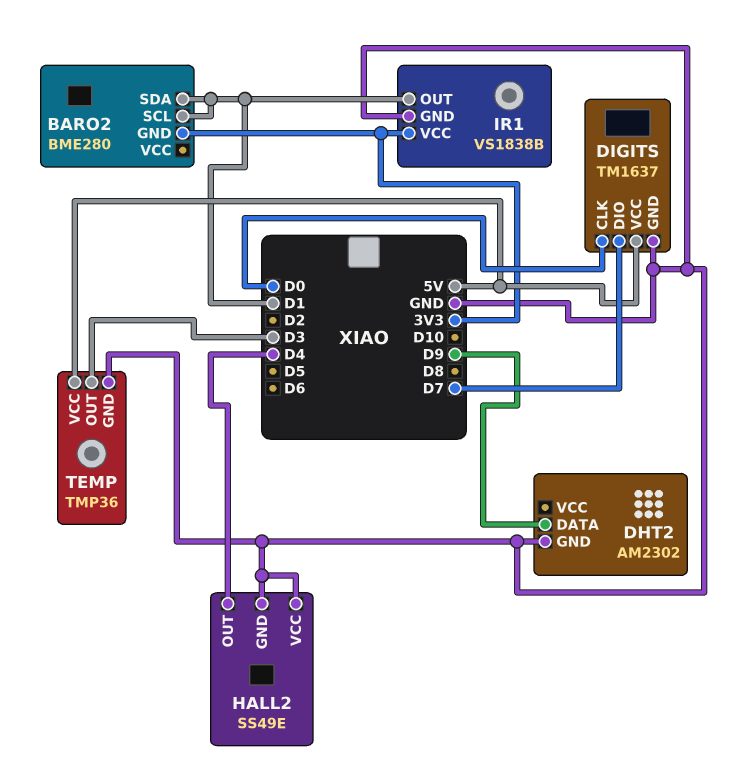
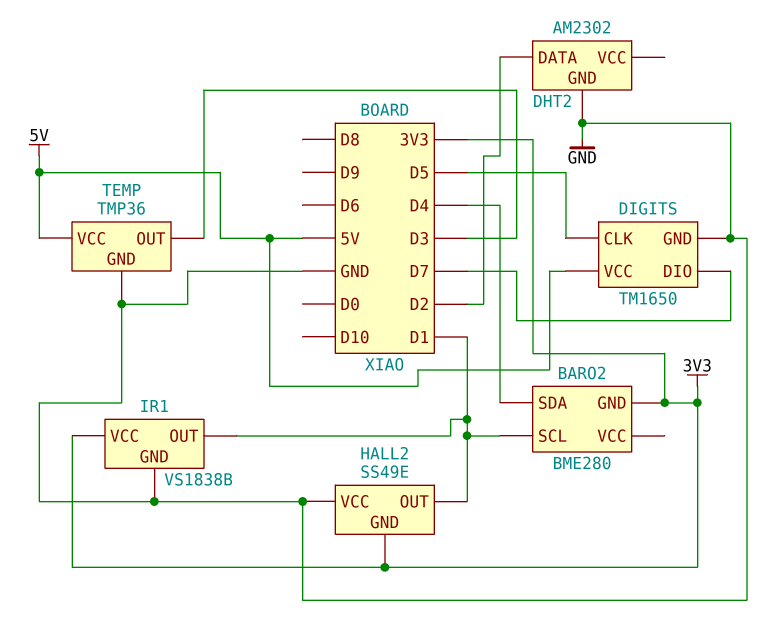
BARO2 pin SDA: D1 -> D4
DHT2 pin DATA: D9 -> D2
DIGITS: TM1637 -> TM1650
DIGITS pin CLK: D0 -> D5
HALL2 pin GND: GND -> 3V3
HALL2 pin OUT: D4 -> D1

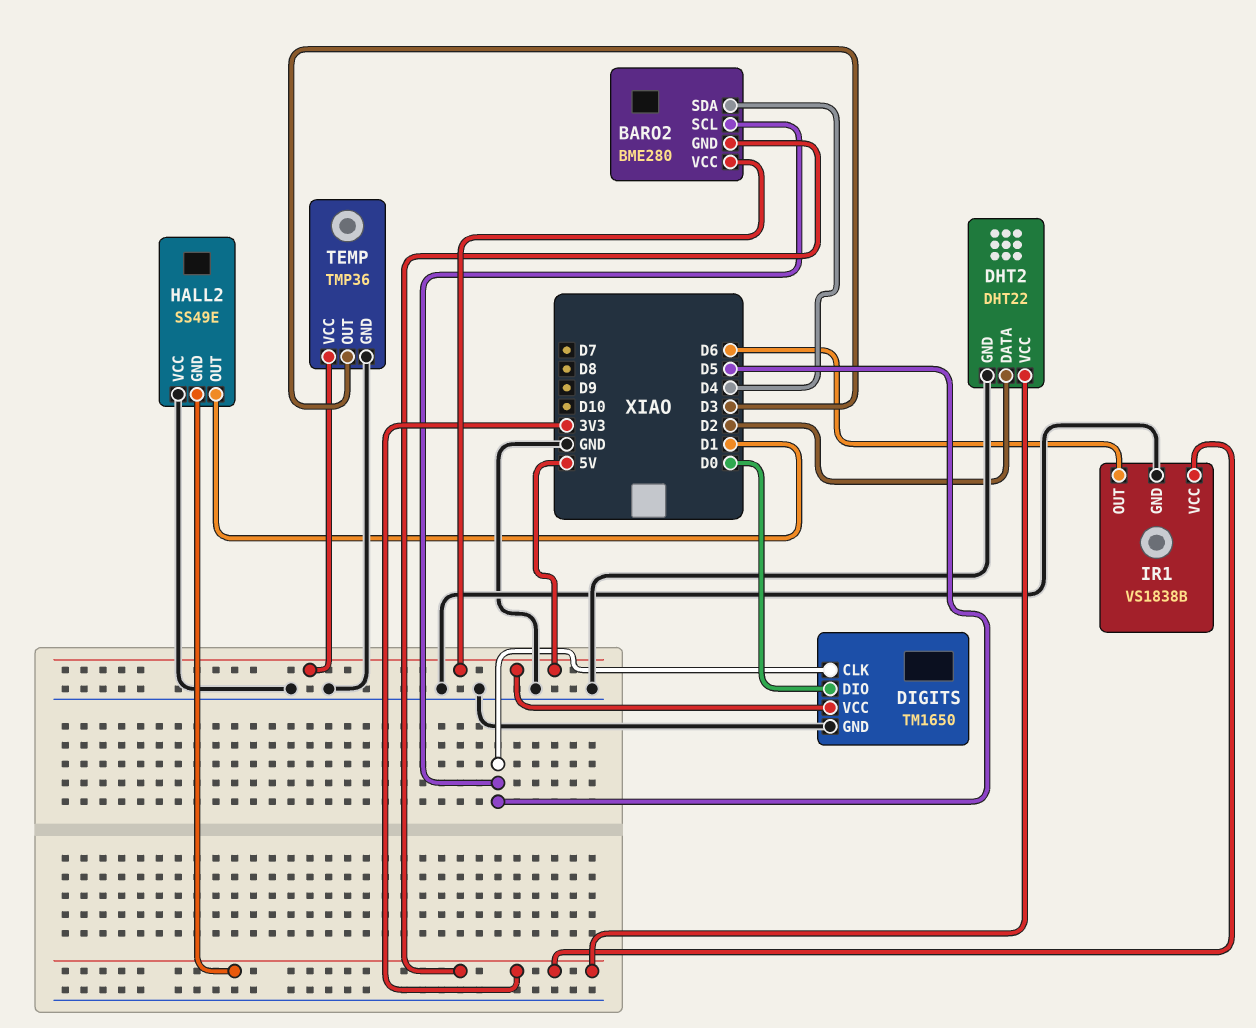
BARO2 pin SCL: D1 -> D5
BARO2 pin VCC: none -> 5V
DHT2: AM2302 -> DHT22
DHT2 pin VCC: none -> 3V3
DIGITS pin DIO: D7 -> D0
IR1 pin OUT: D1 -> D6

